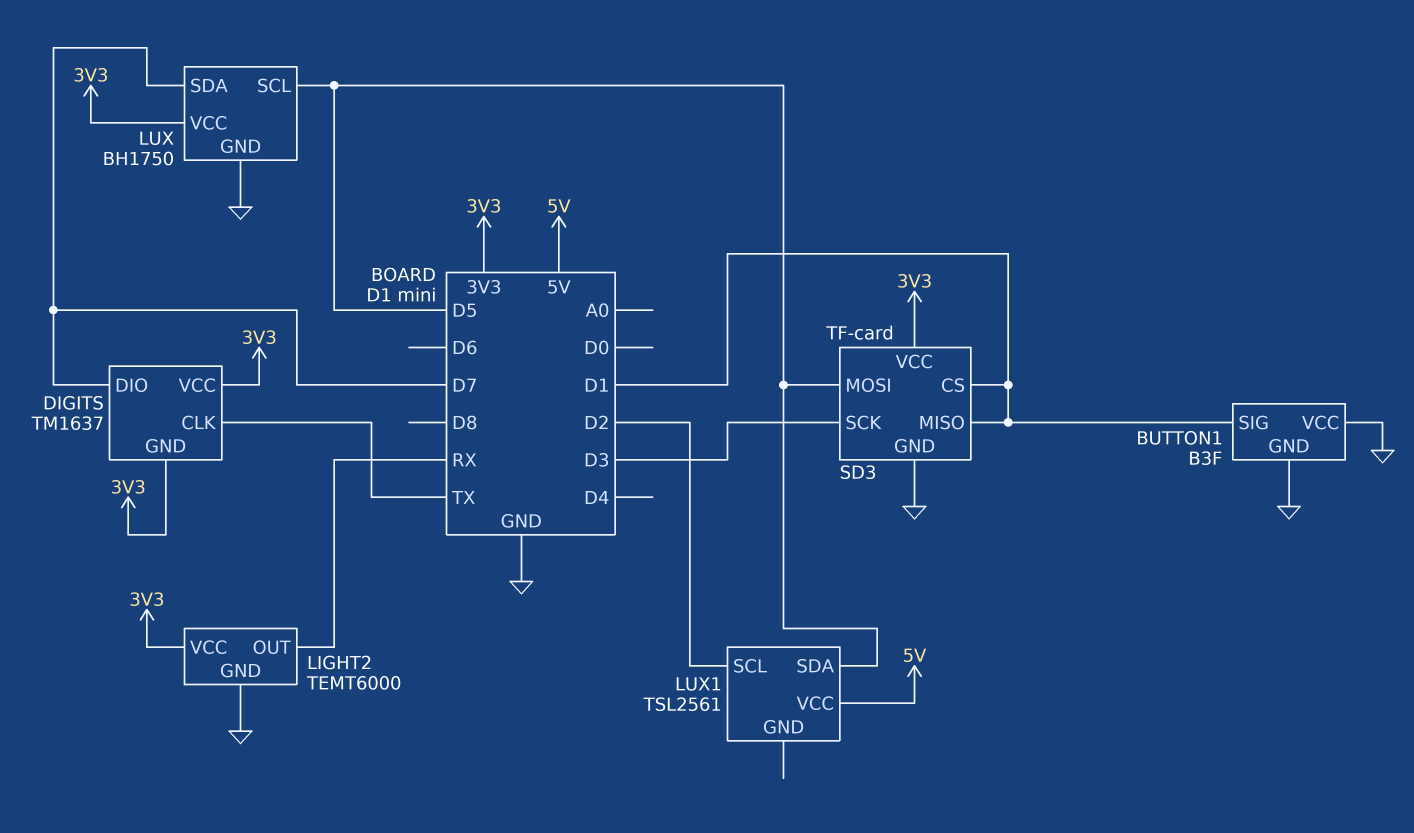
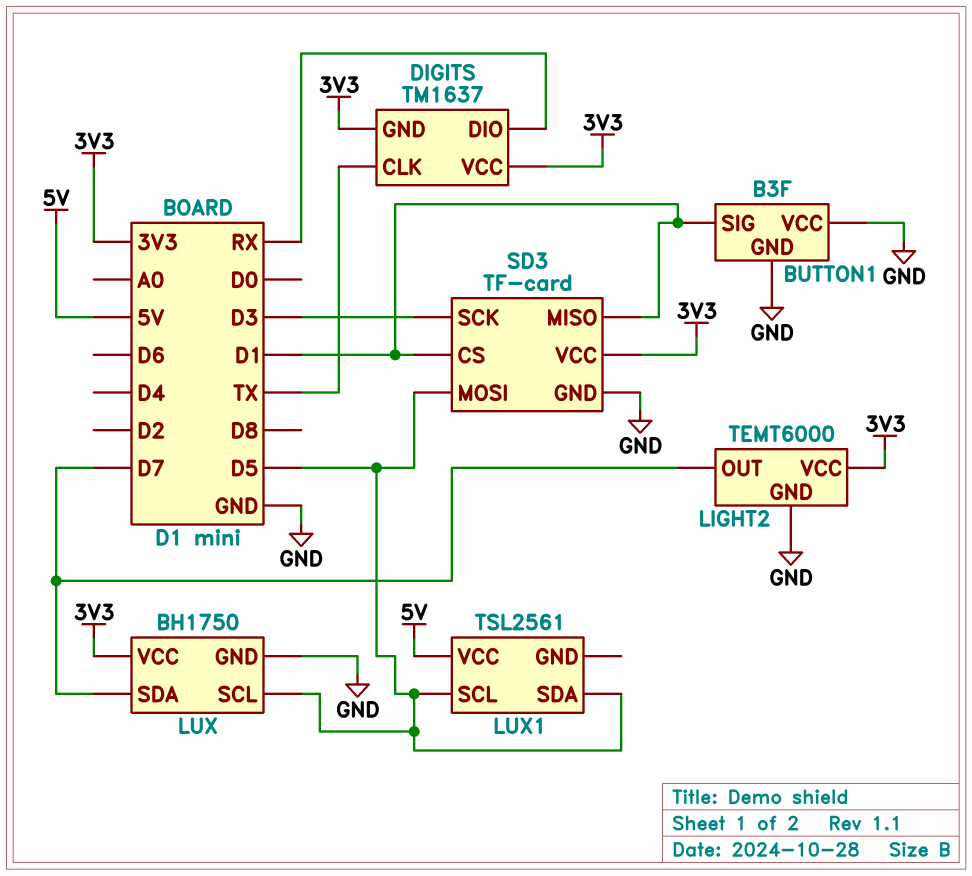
DIGITS pin DIO: D7 -> RX
LIGHT2 pin OUT: RX -> D7
LUX1 pin SCL: D2 -> D5

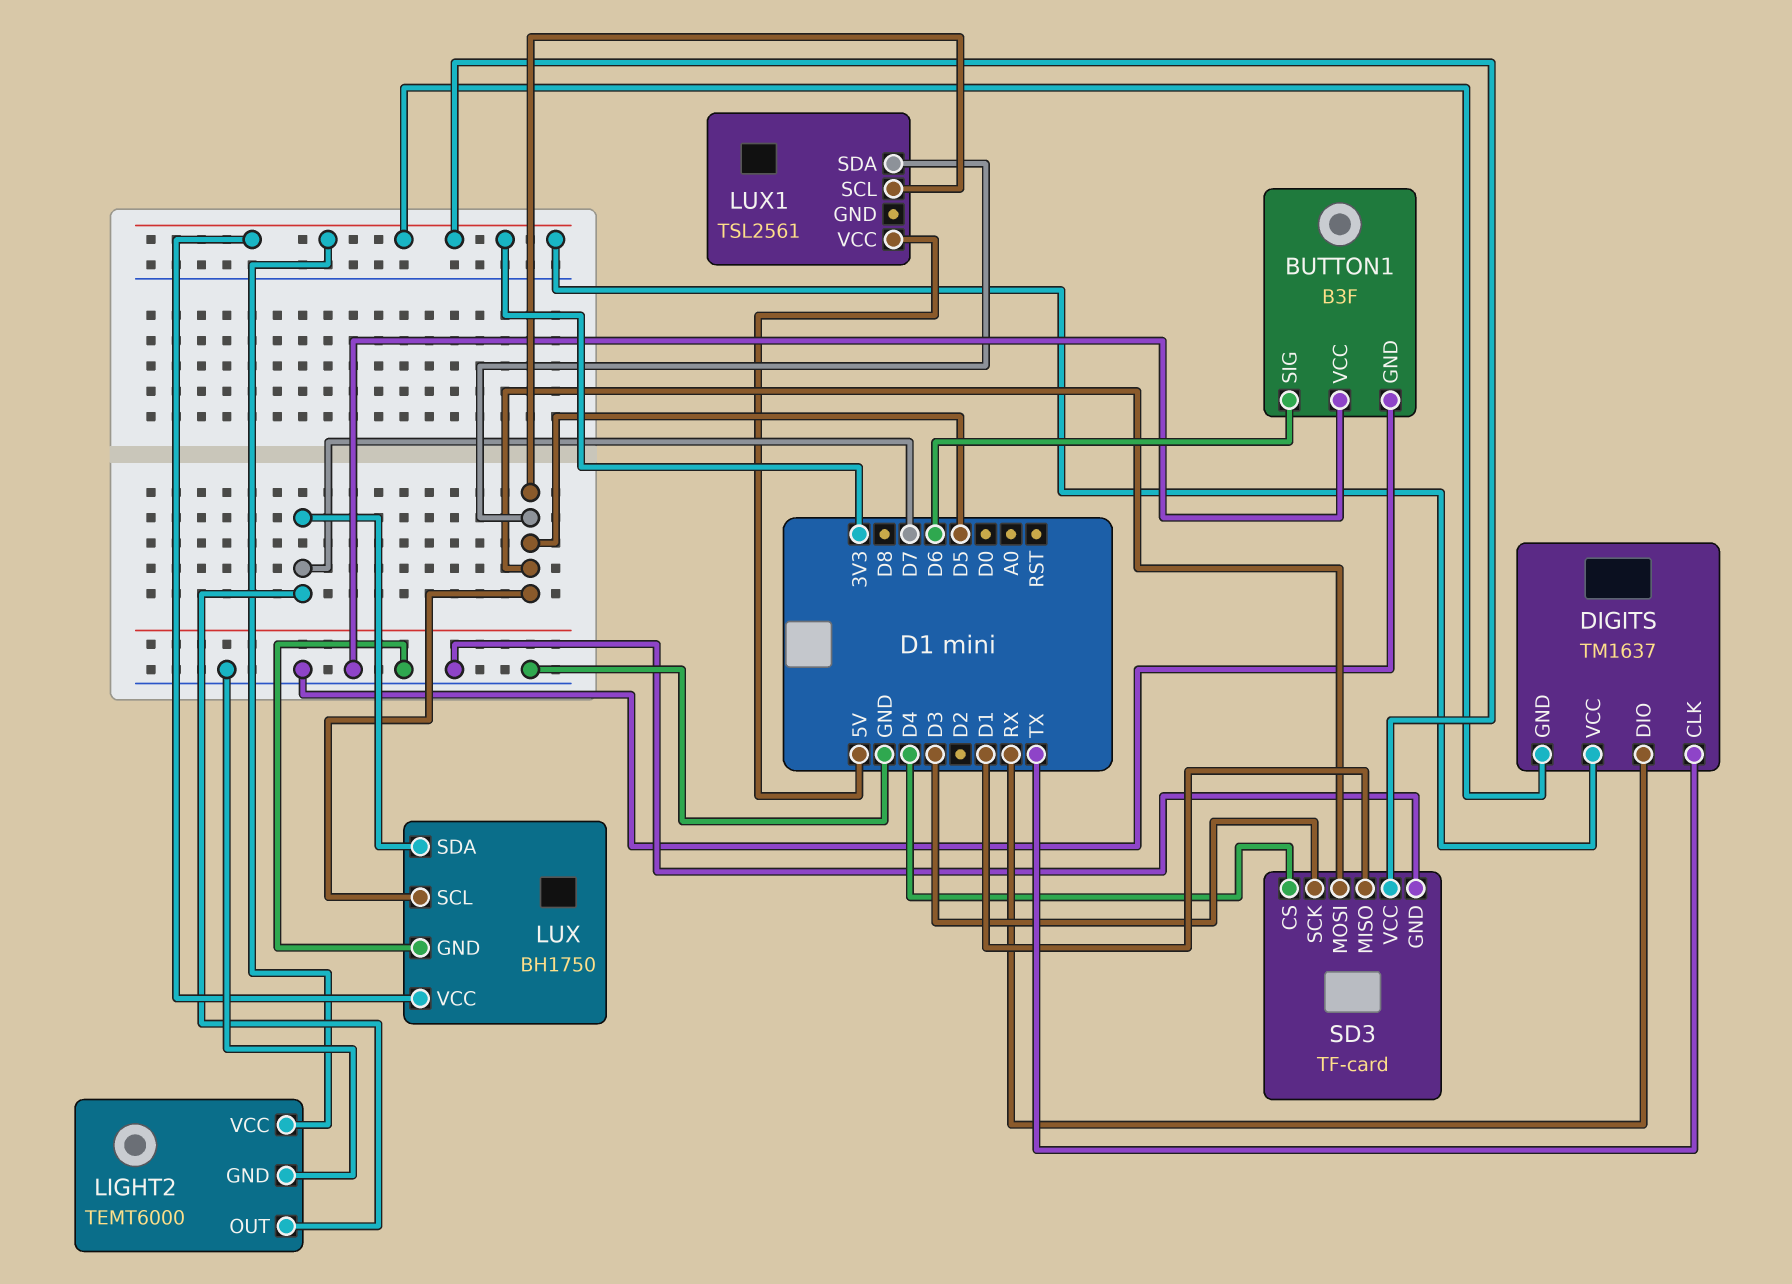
BUTTON1 pin SIG: D1 -> D6
SD3 pin CS: D1 -> D4

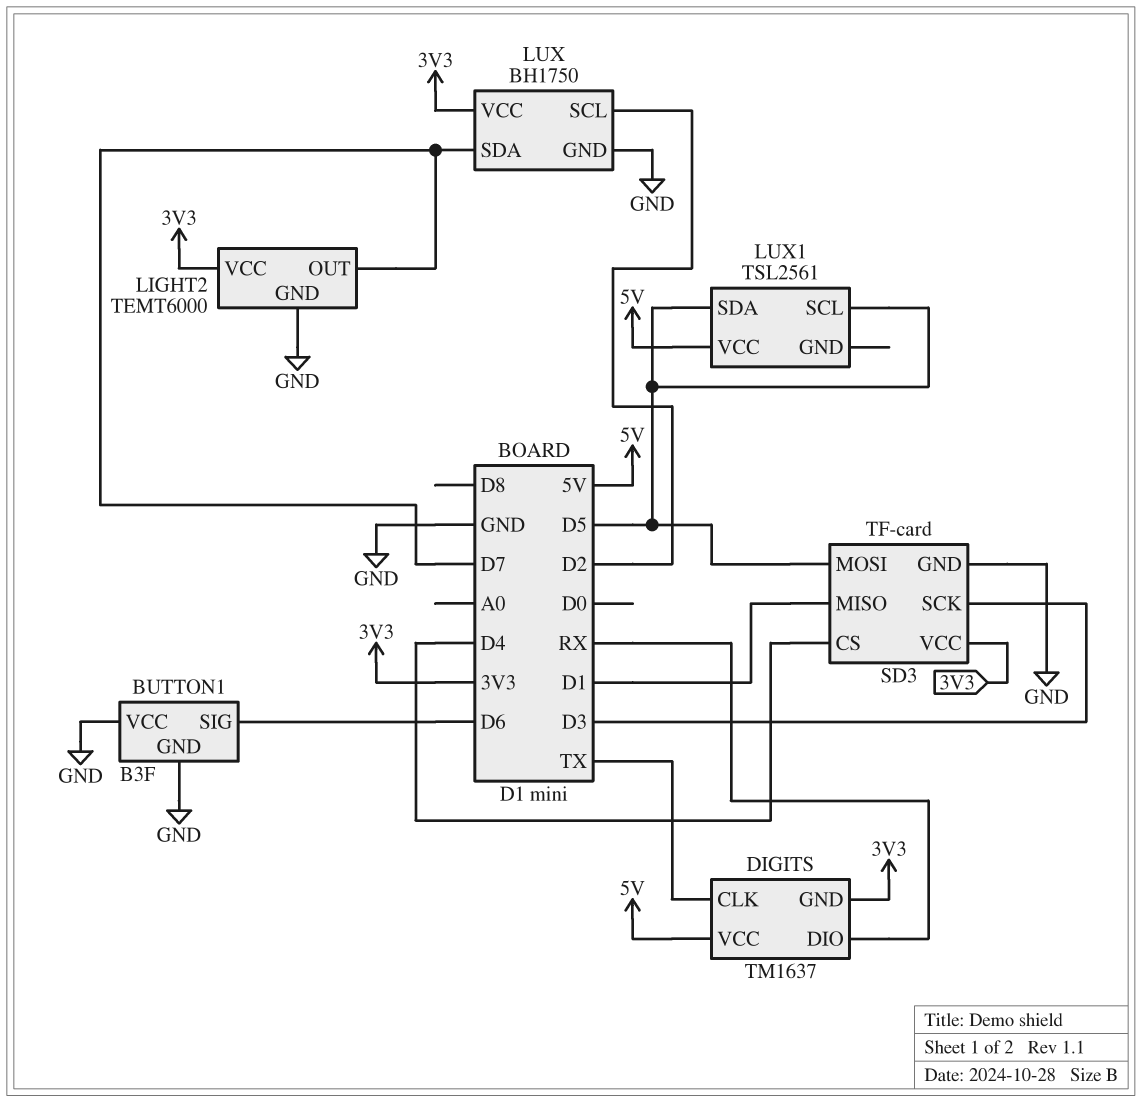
DIGITS pin VCC: 3V3 -> 5V
LUX pin SCL: D5 -> D2

